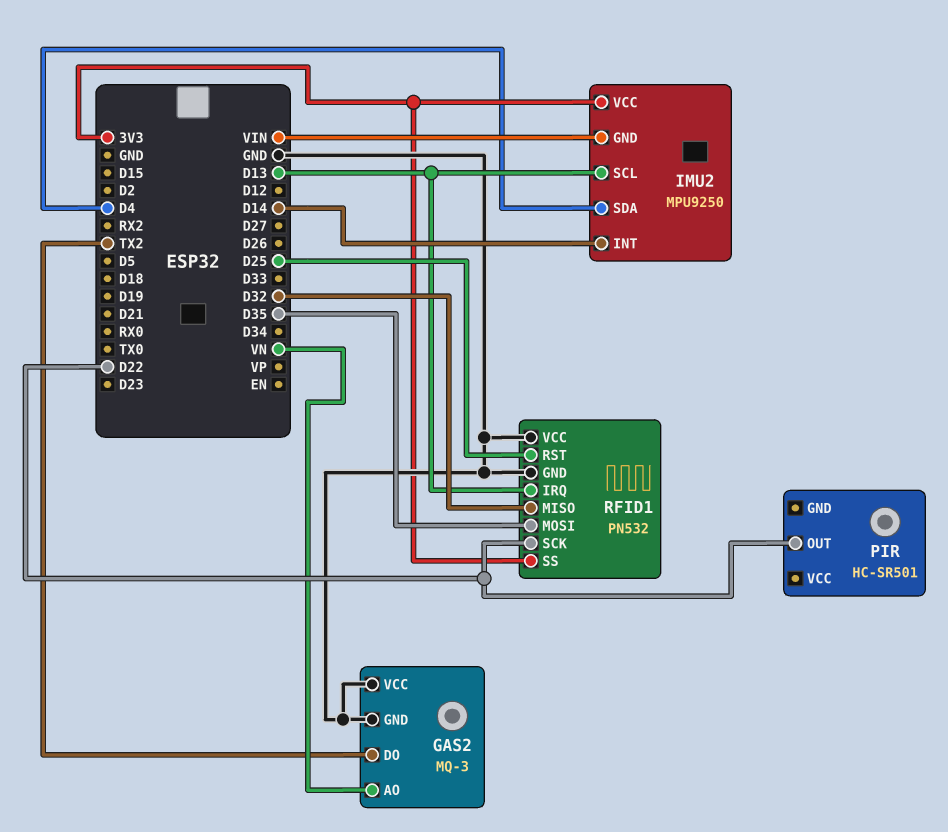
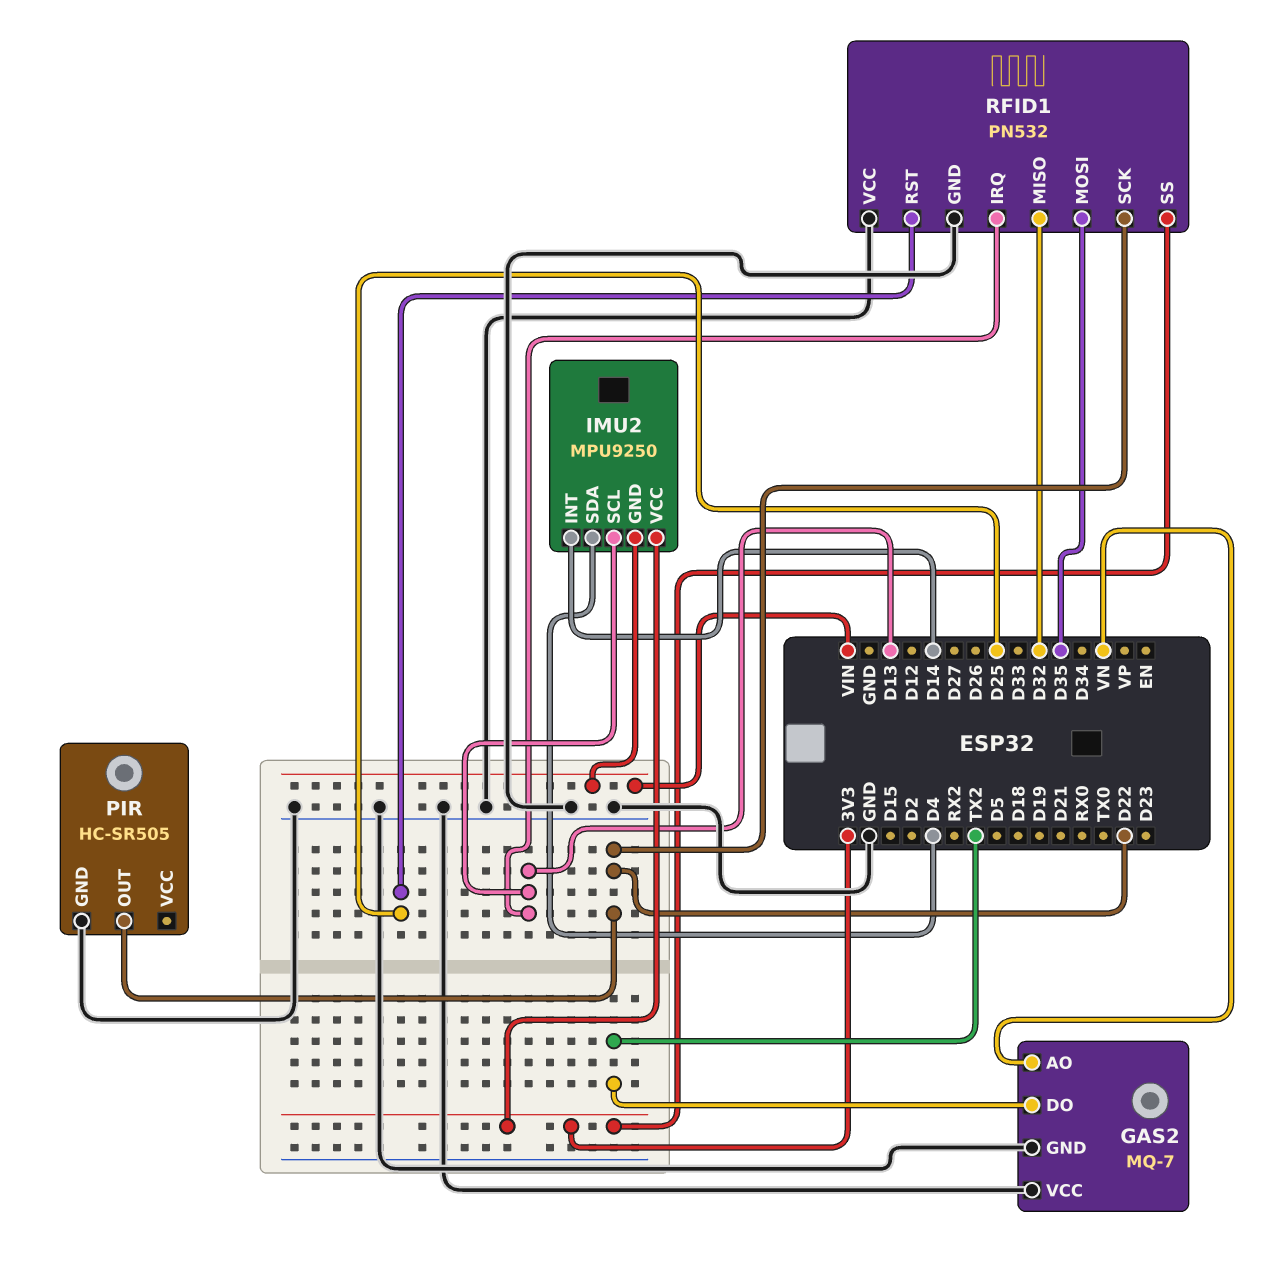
GAS2: MQ-3 -> MQ-7
PIR: HC-SR501 -> HC-SR505
PIR pin GND: none -> GND

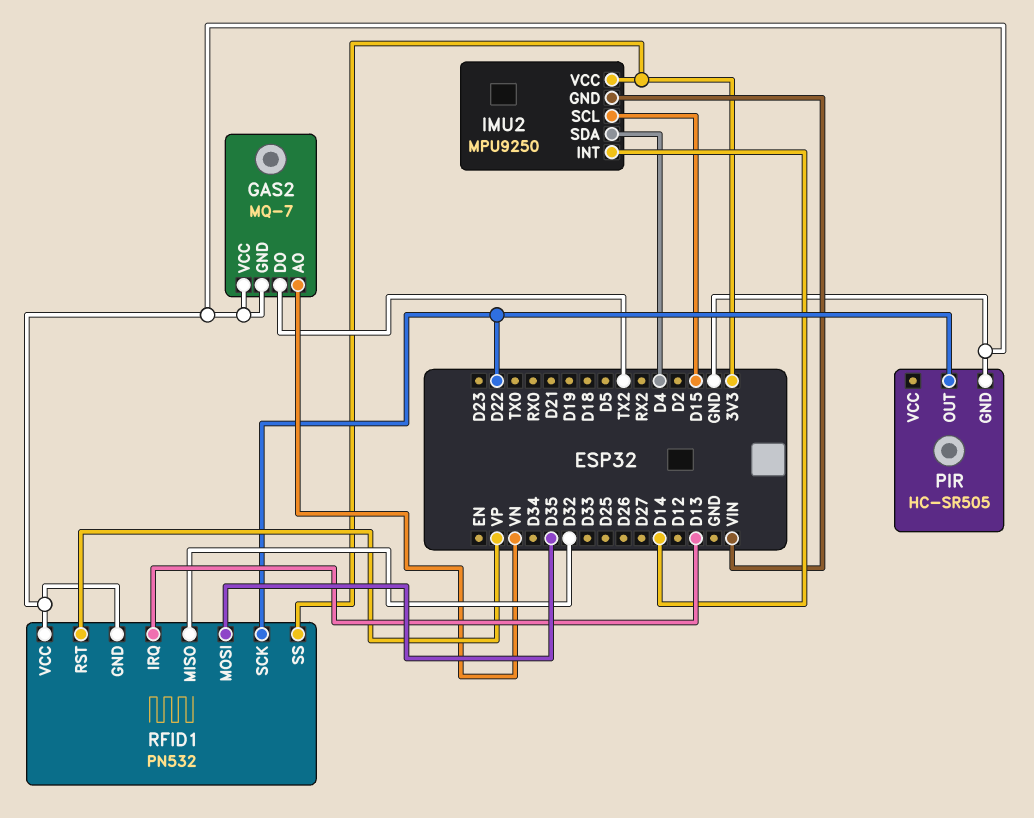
IMU2 pin SCL: D13 -> D15
RFID1 pin RST: D25 -> VP

